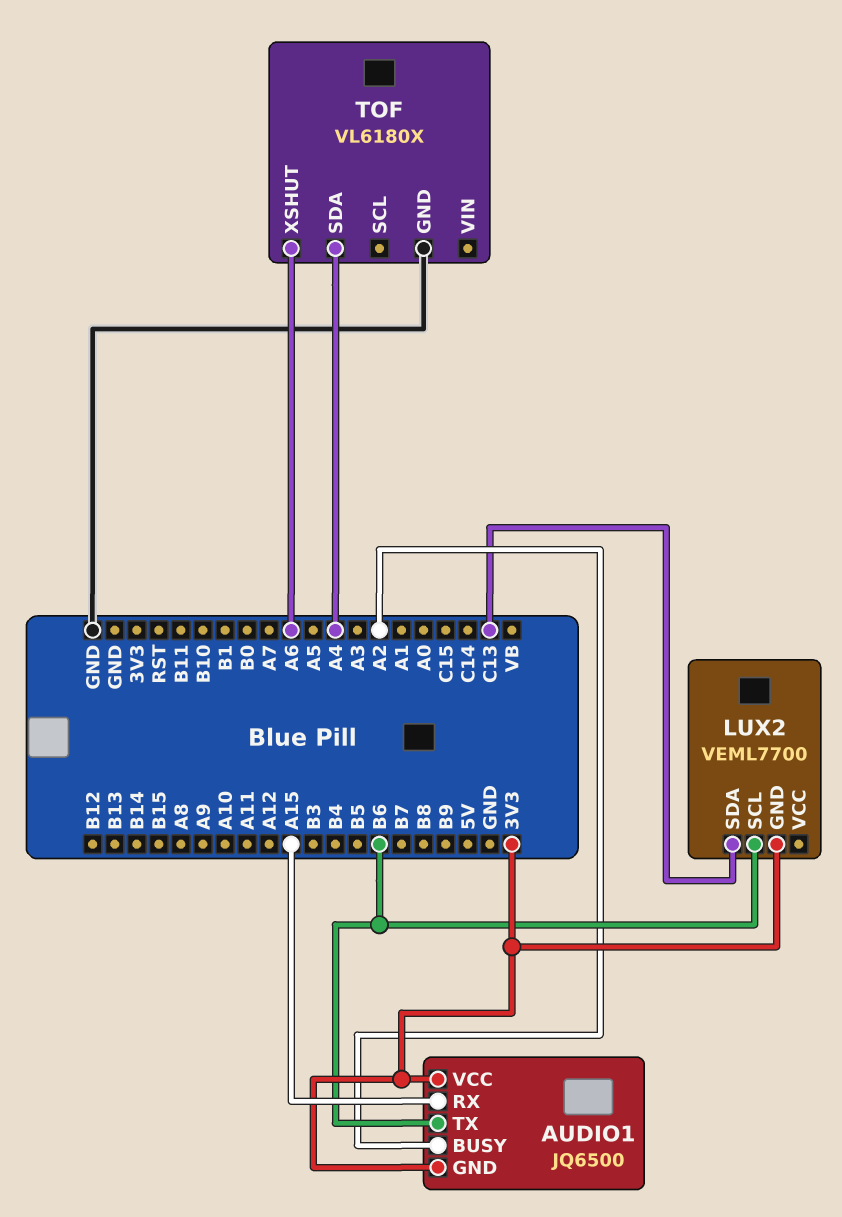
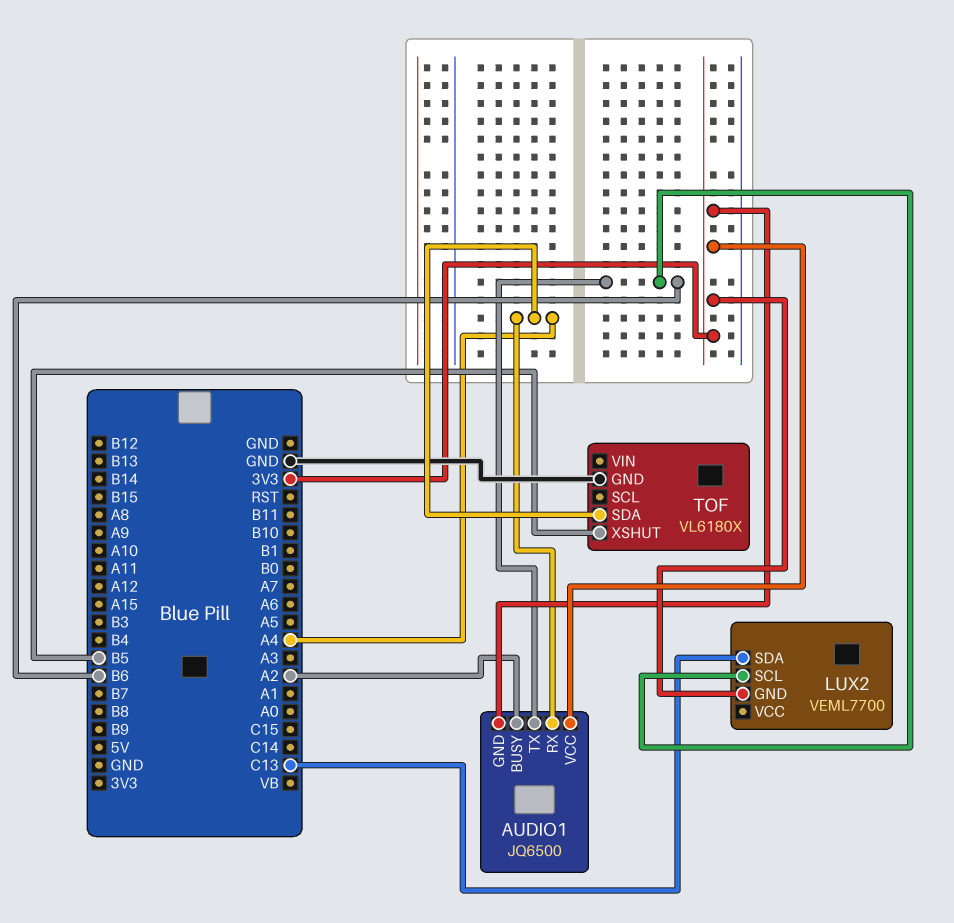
AUDIO1 pin RX: A15 -> A4
TOF pin XSHUT: A6 -> B5

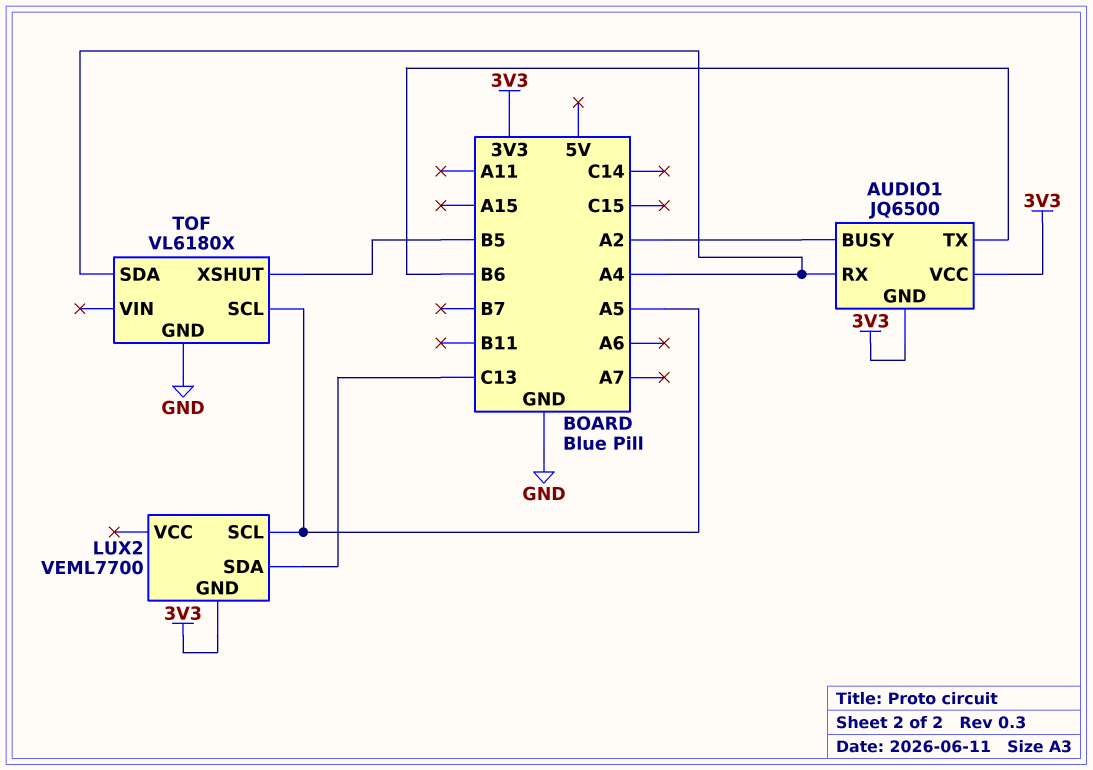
LUX2 pin SCL: B6 -> A5
TOF pin SCL: none -> A5

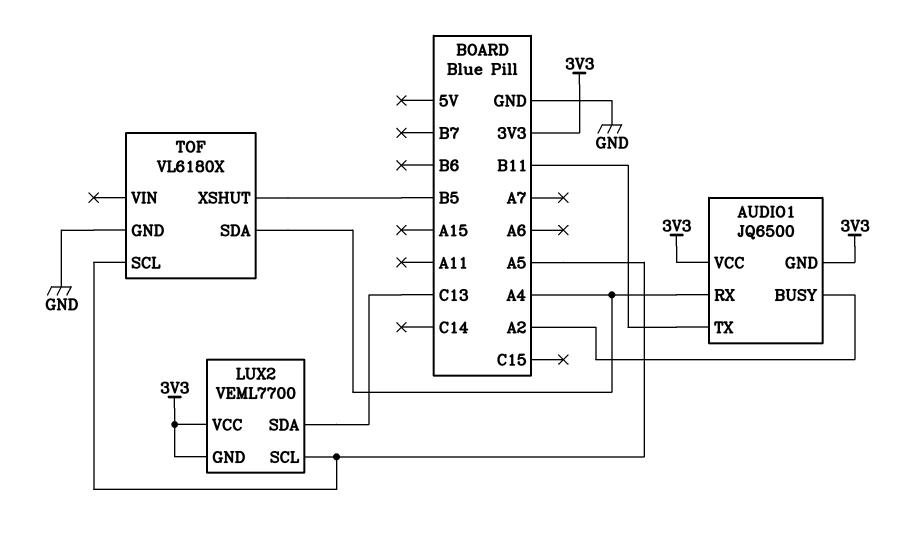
AUDIO1 pin TX: B6 -> B11
LUX2 pin VCC: none -> 3V3

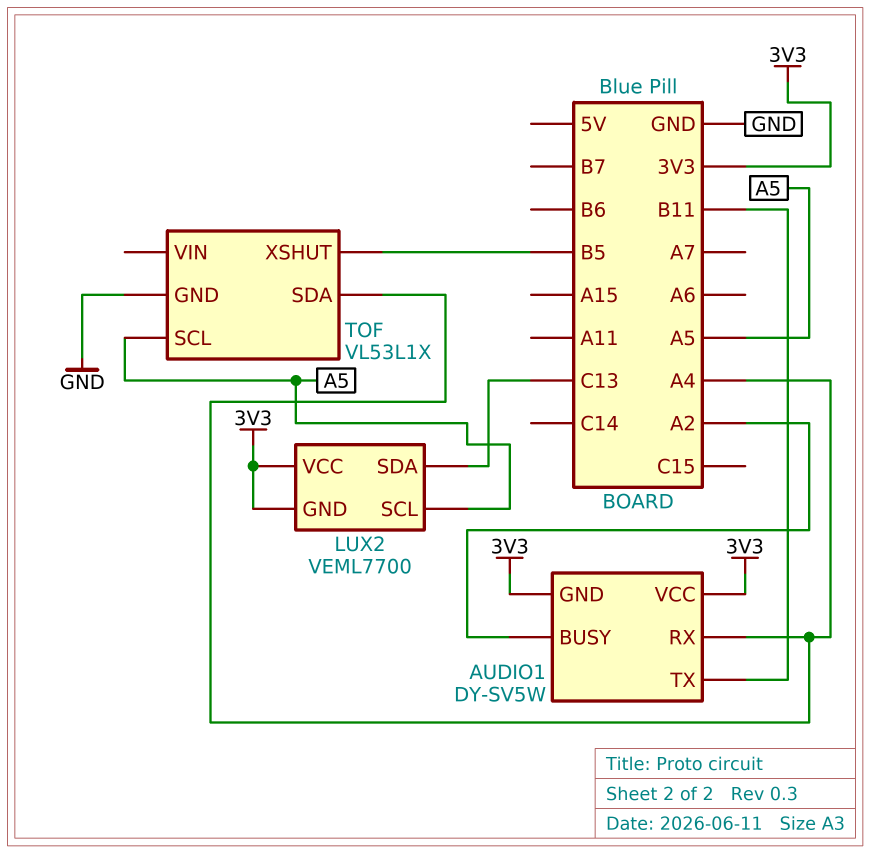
AUDIO1: JQ6500 -> DY-SV5W
TOF: VL6180X -> VL53L1X

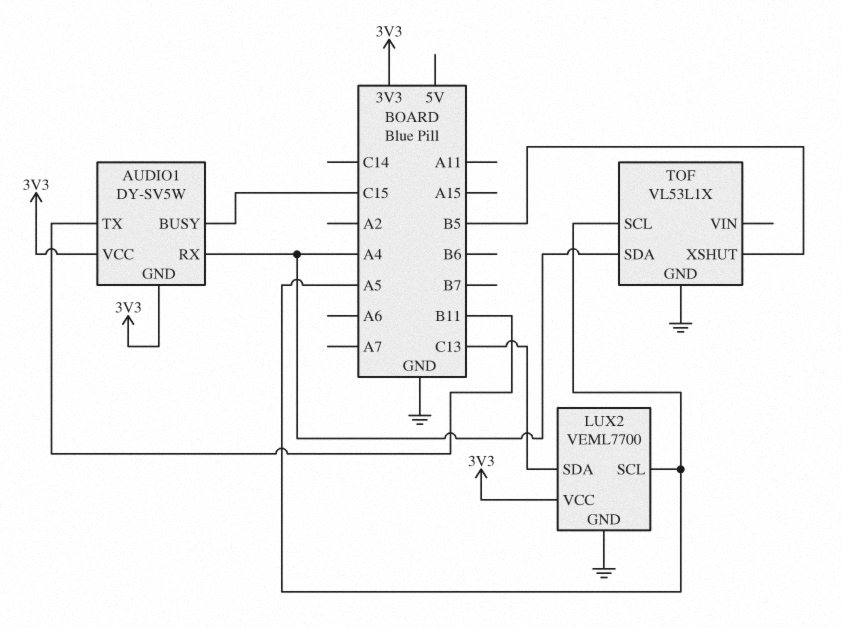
AUDIO1 pin BUSY: A2 -> C15
LUX2 pin GND: 3V3 -> GND

